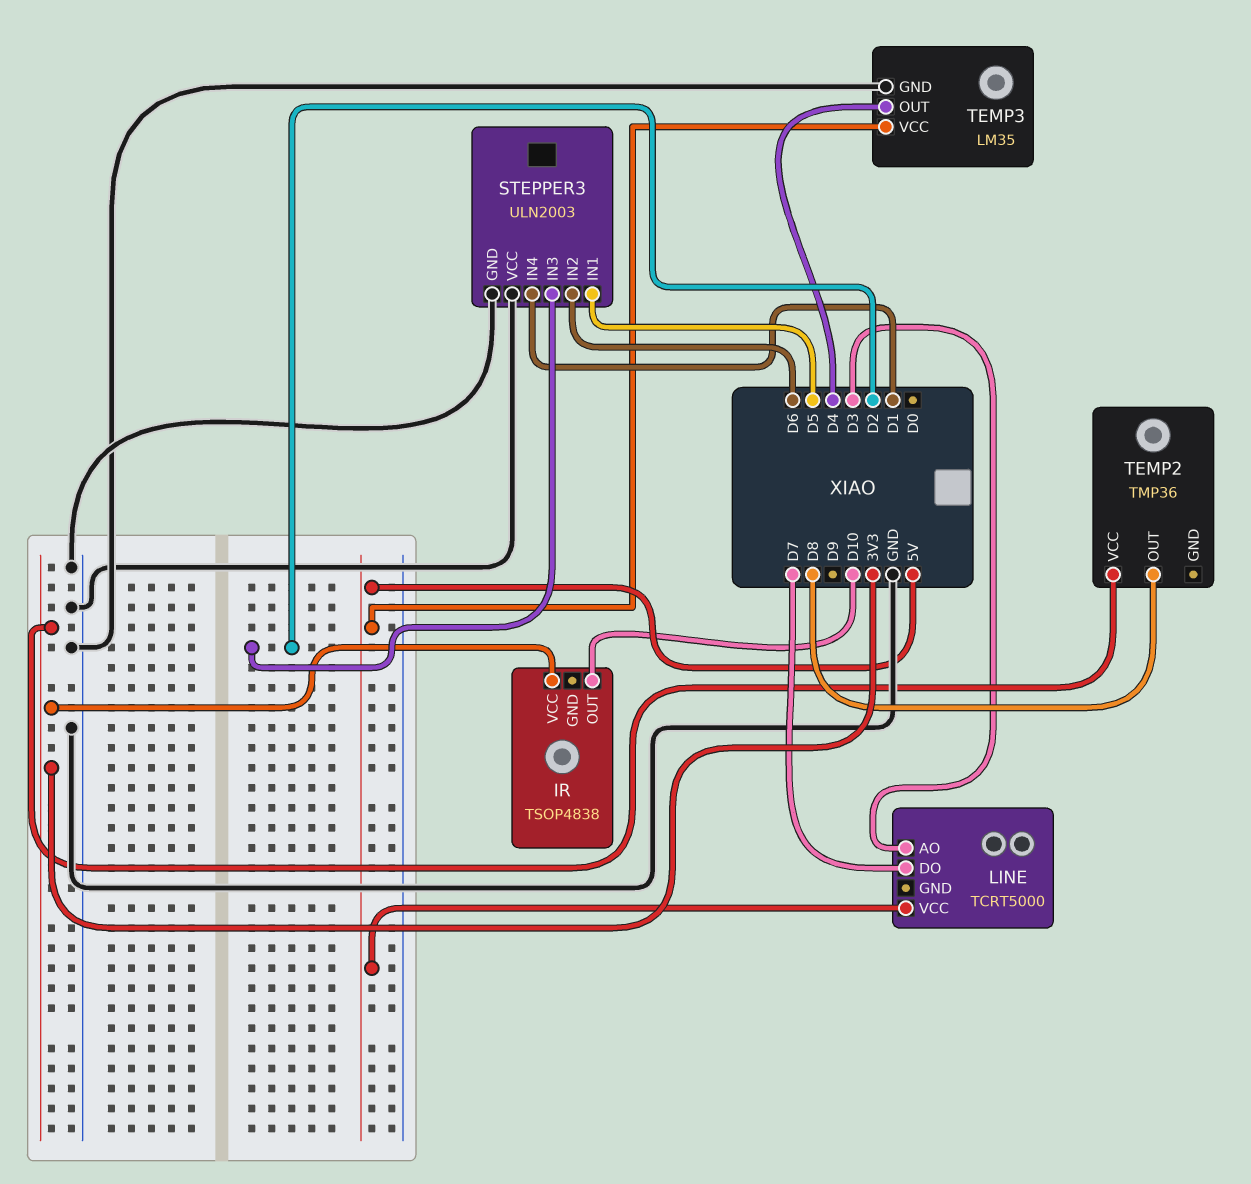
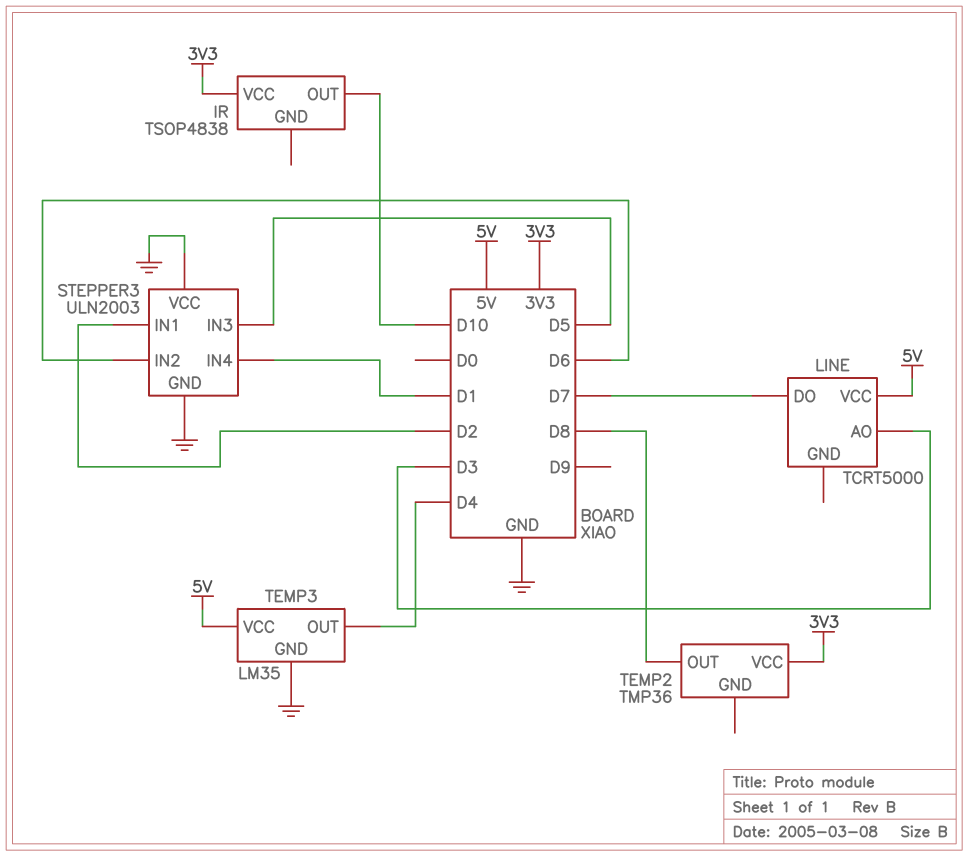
STEPPER3 pin IN1: D5 -> D2
STEPPER3 pin IN3: D2 -> D5

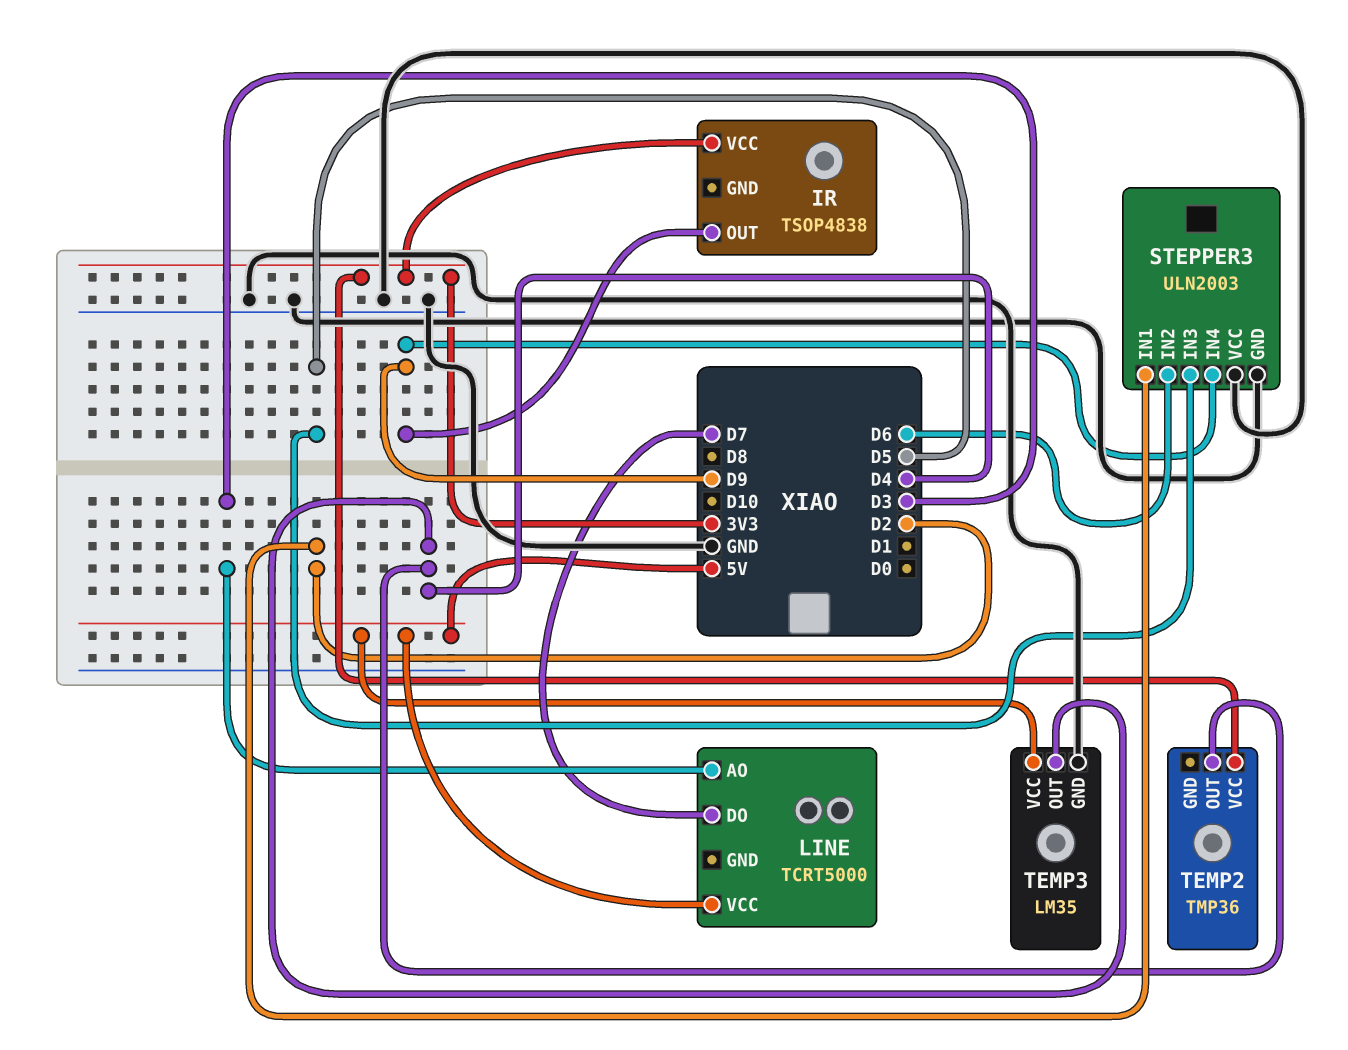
IR pin OUT: D10 -> D9
STEPPER3 pin IN4: D1 -> D9
TEMP2 pin OUT: D8 -> D4

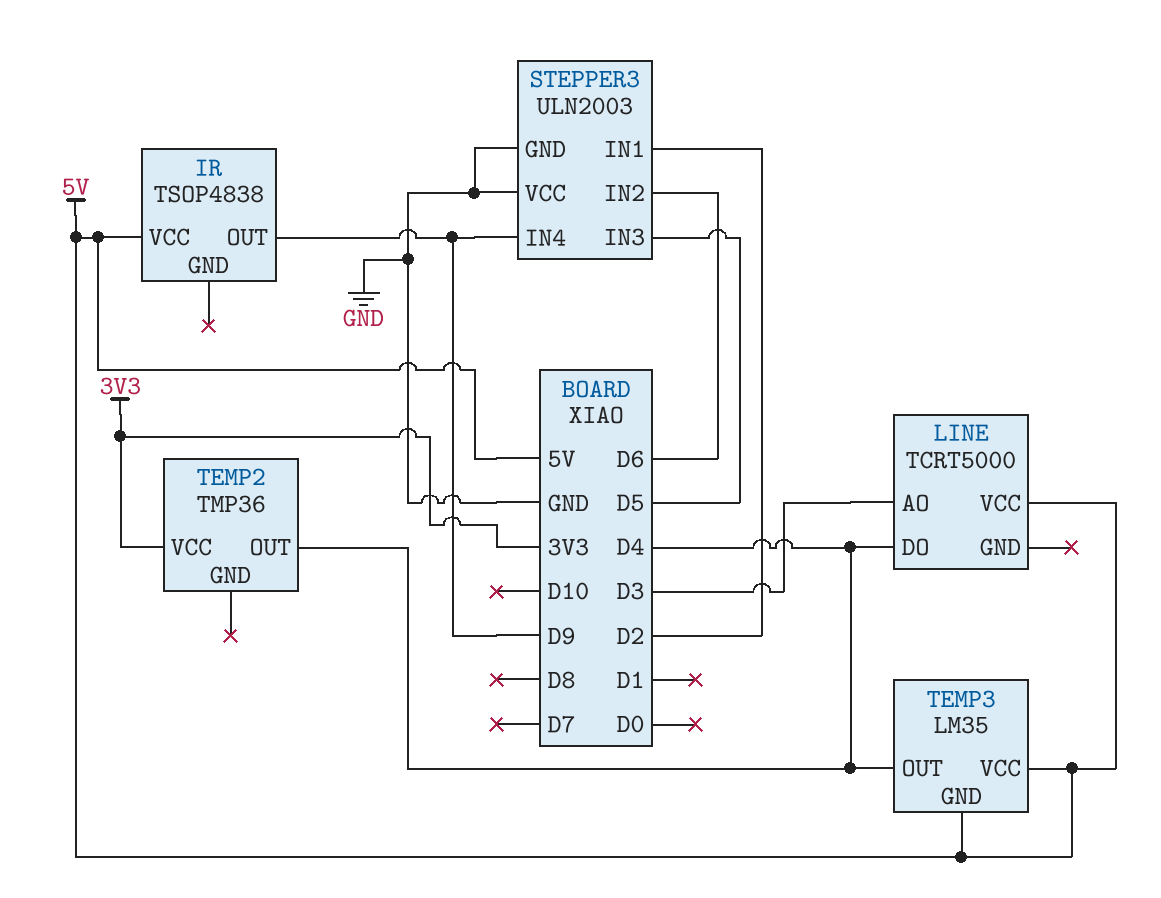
IR pin VCC: 3V3 -> 5V
LINE pin DO: D7 -> D4
TEMP3 pin GND: GND -> 5V

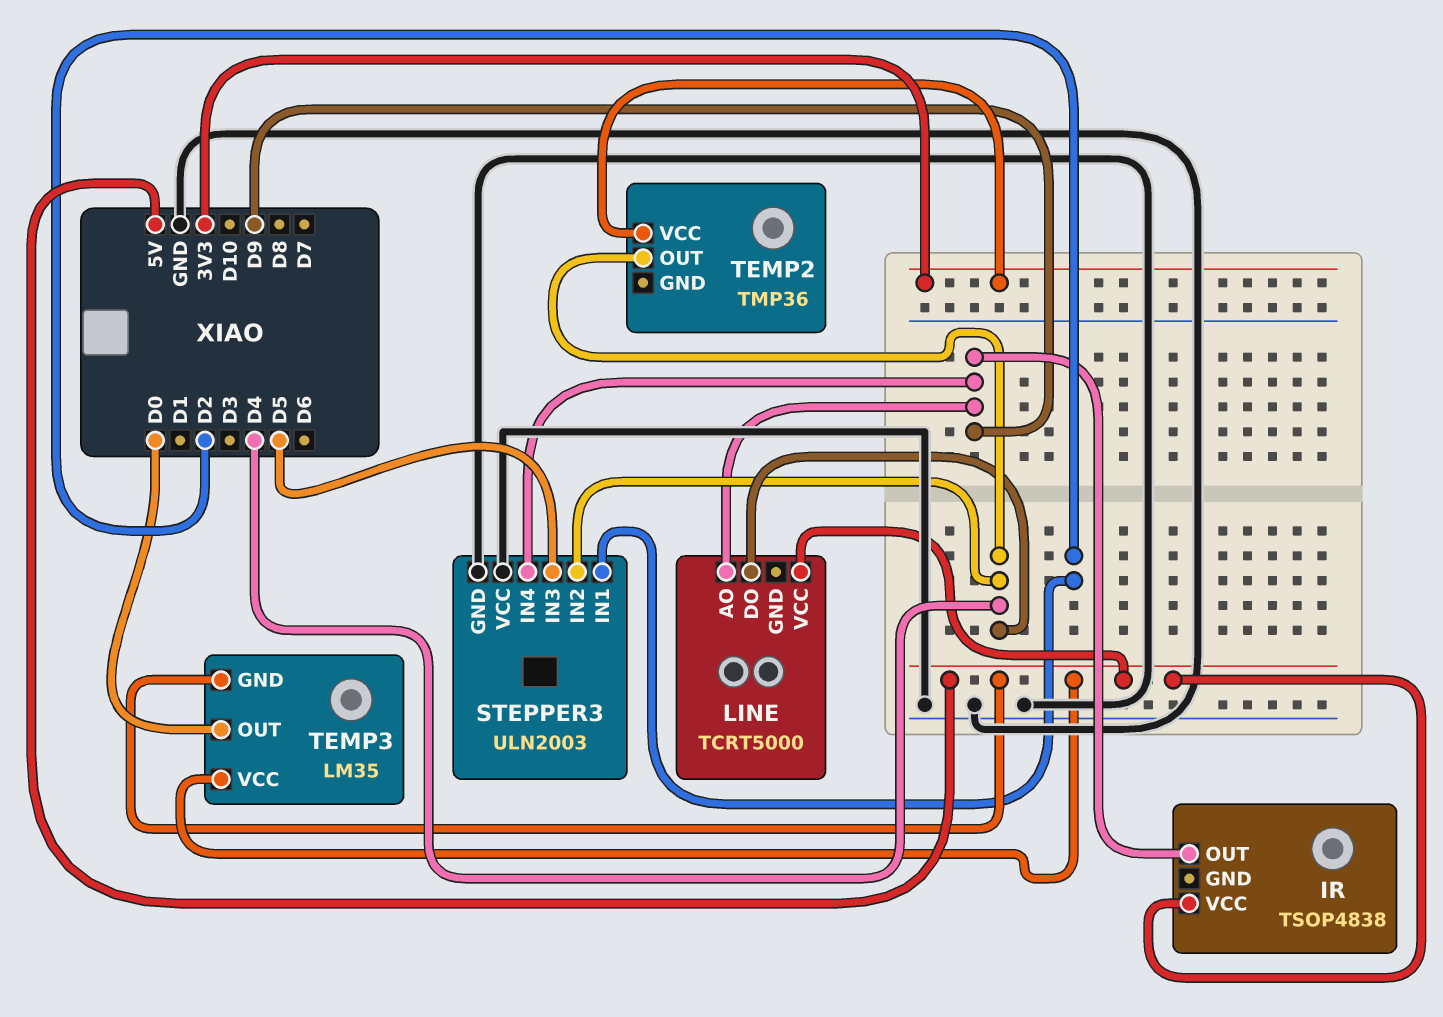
LINE pin AO: D3 -> D9
STEPPER3 pin IN2: D6 -> D4
TEMP3 pin OUT: D4 -> D0

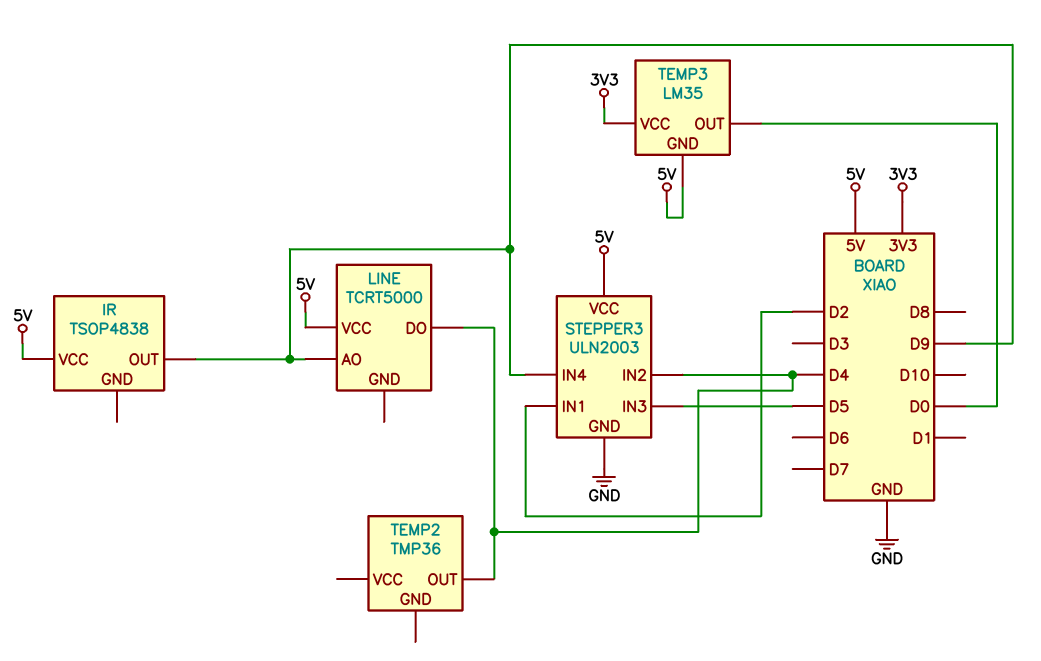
STEPPER3 pin VCC: GND -> 5V
TEMP2 pin VCC: 3V3 -> none
TEMP3 pin VCC: 5V -> 3V3

